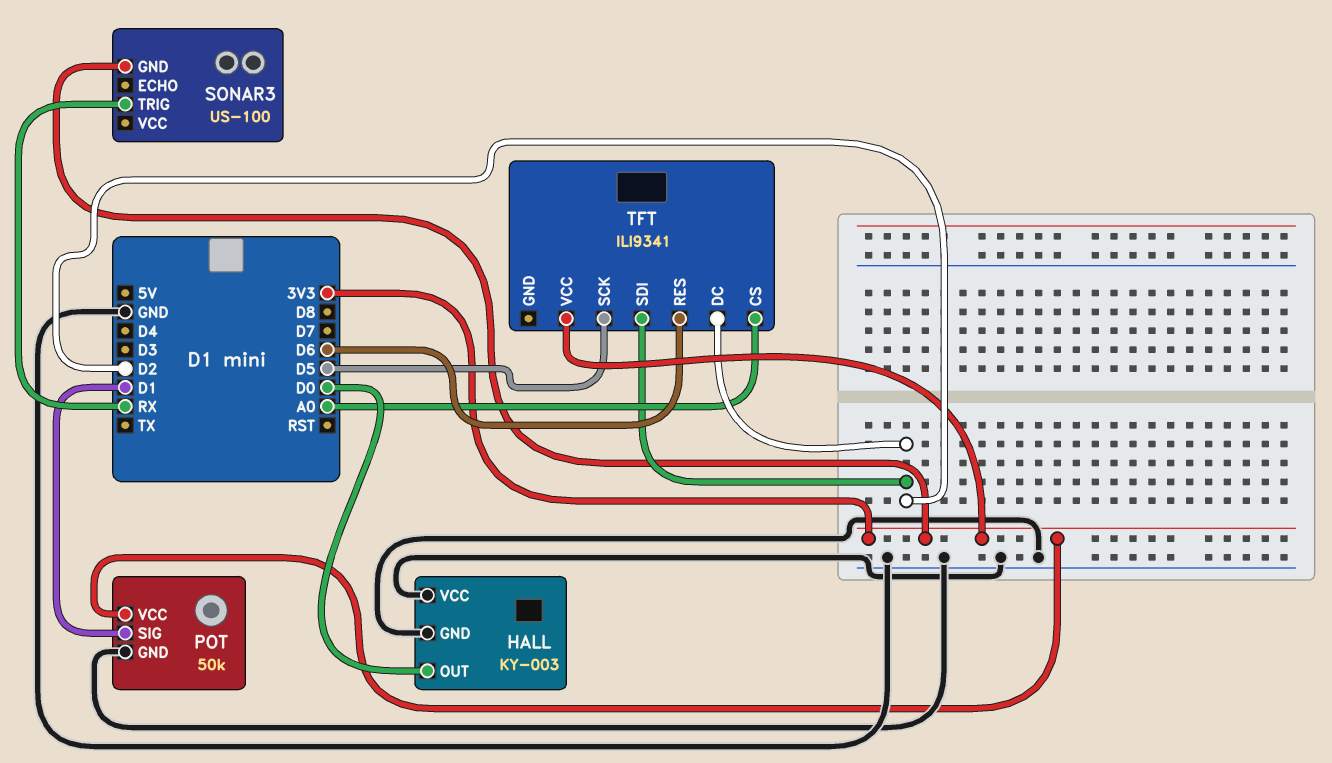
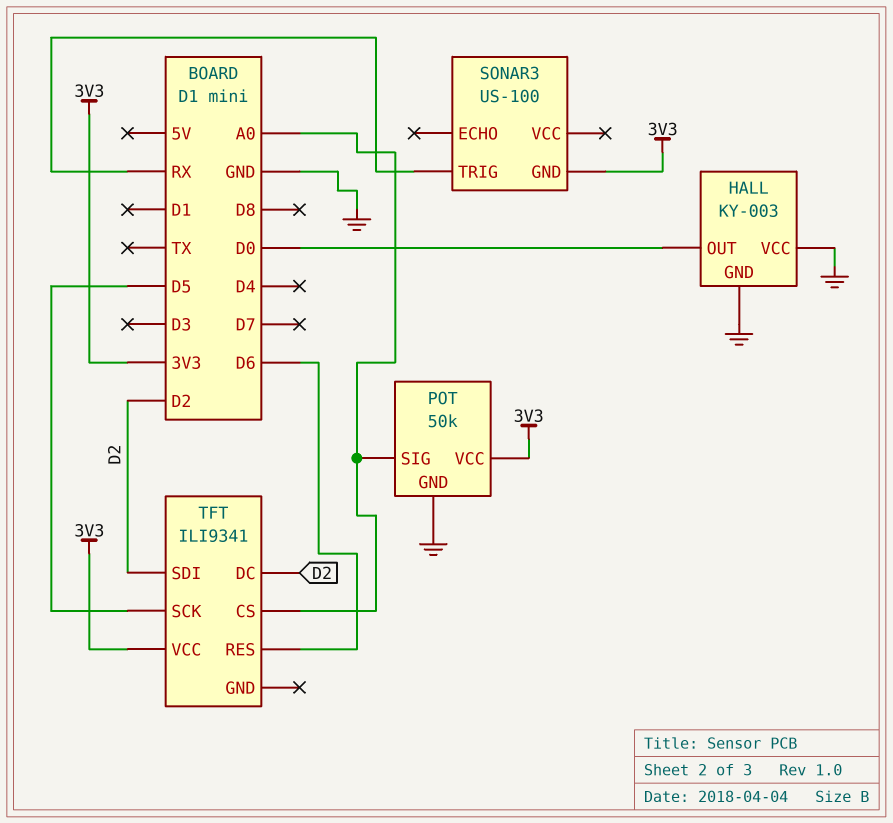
POT pin SIG: D1 -> A0

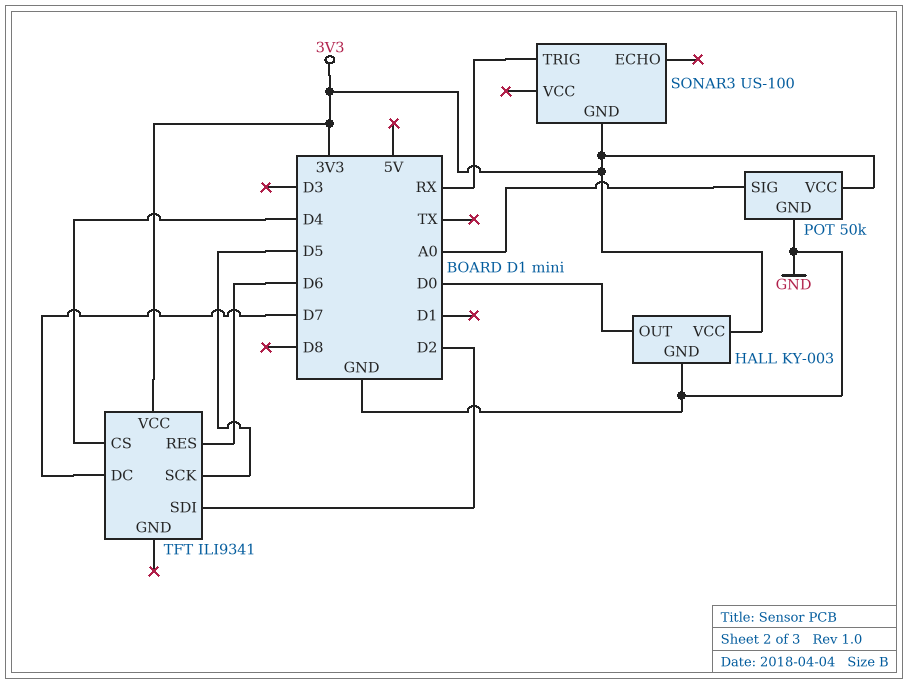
HALL pin VCC: GND -> 3V3
TFT pin CS: A0 -> D4
TFT pin DC: D2 -> D7

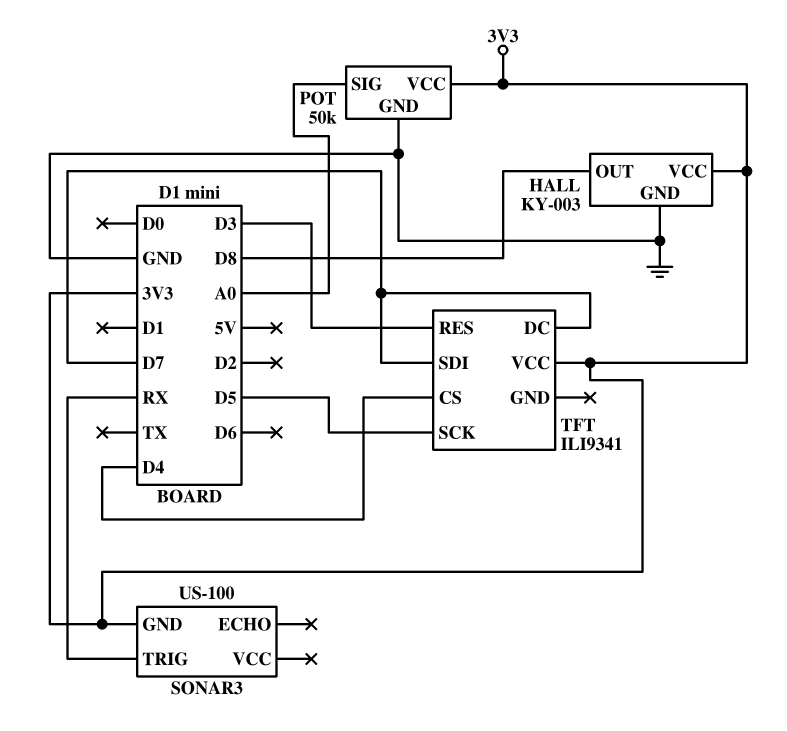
HALL pin OUT: D0 -> D8
TFT pin RES: D6 -> D3
TFT pin SDI: D2 -> D7

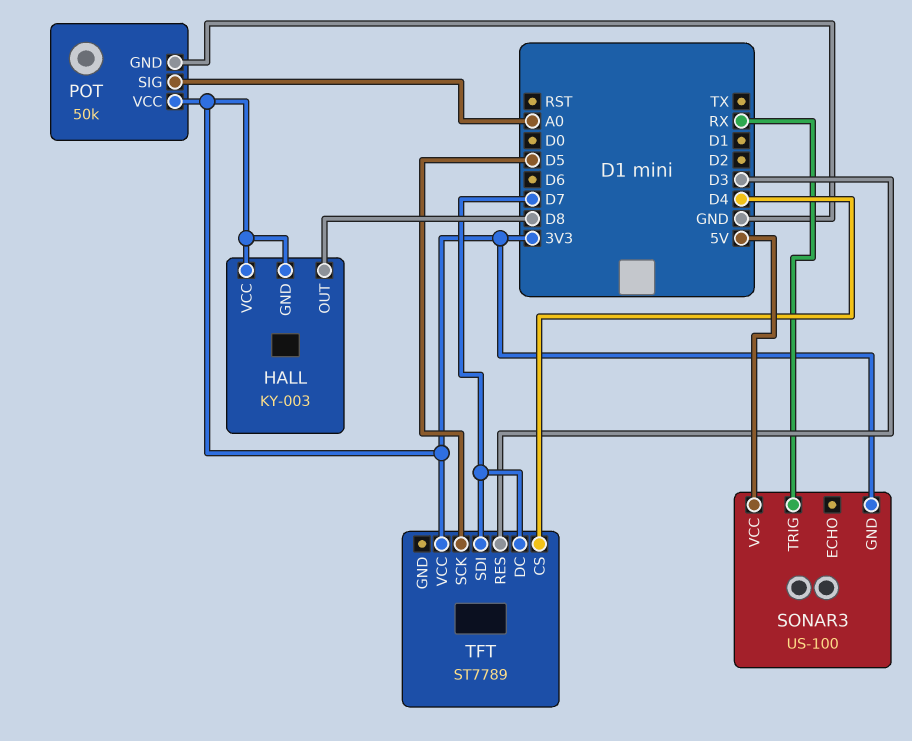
HALL pin GND: GND -> 3V3
SONAR3 pin VCC: none -> 5V
TFT: ILI9341 -> ST7789

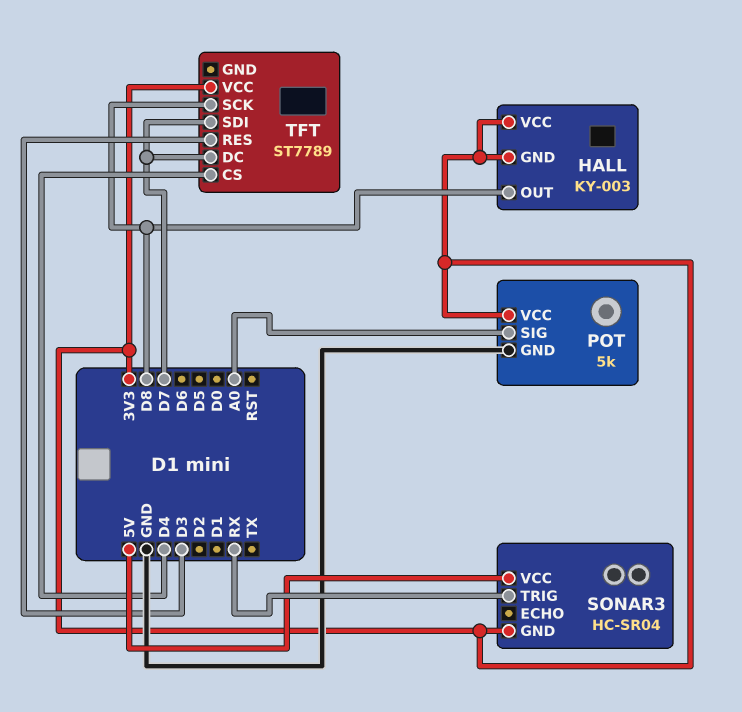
POT: 50k -> 5k
SONAR3: US-100 -> HC-SR04
TFT pin SCK: D5 -> D8

